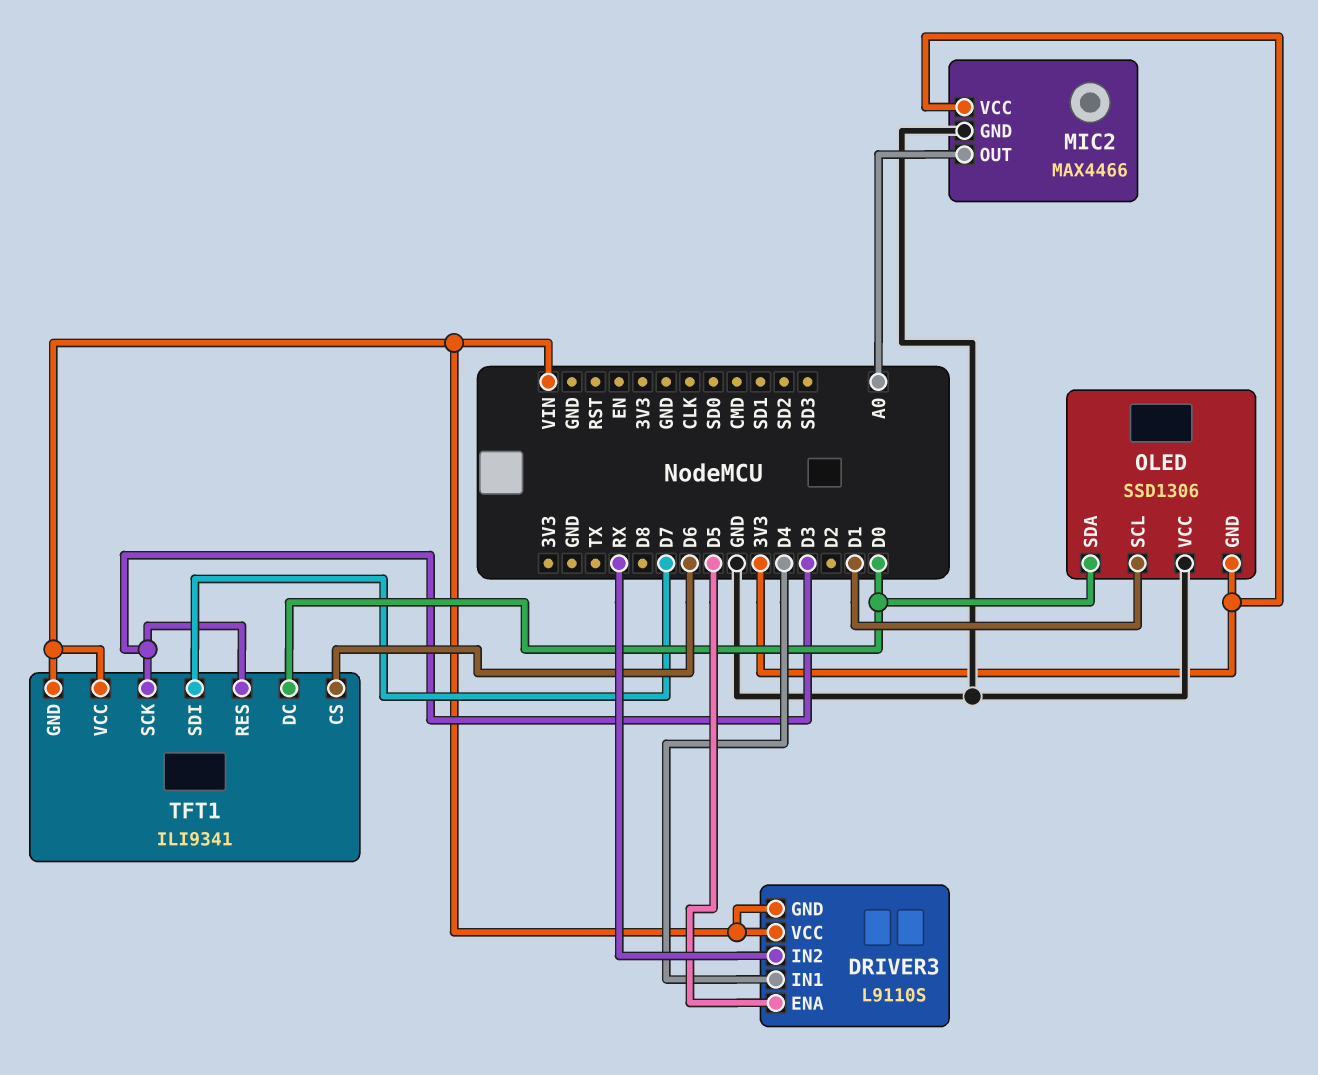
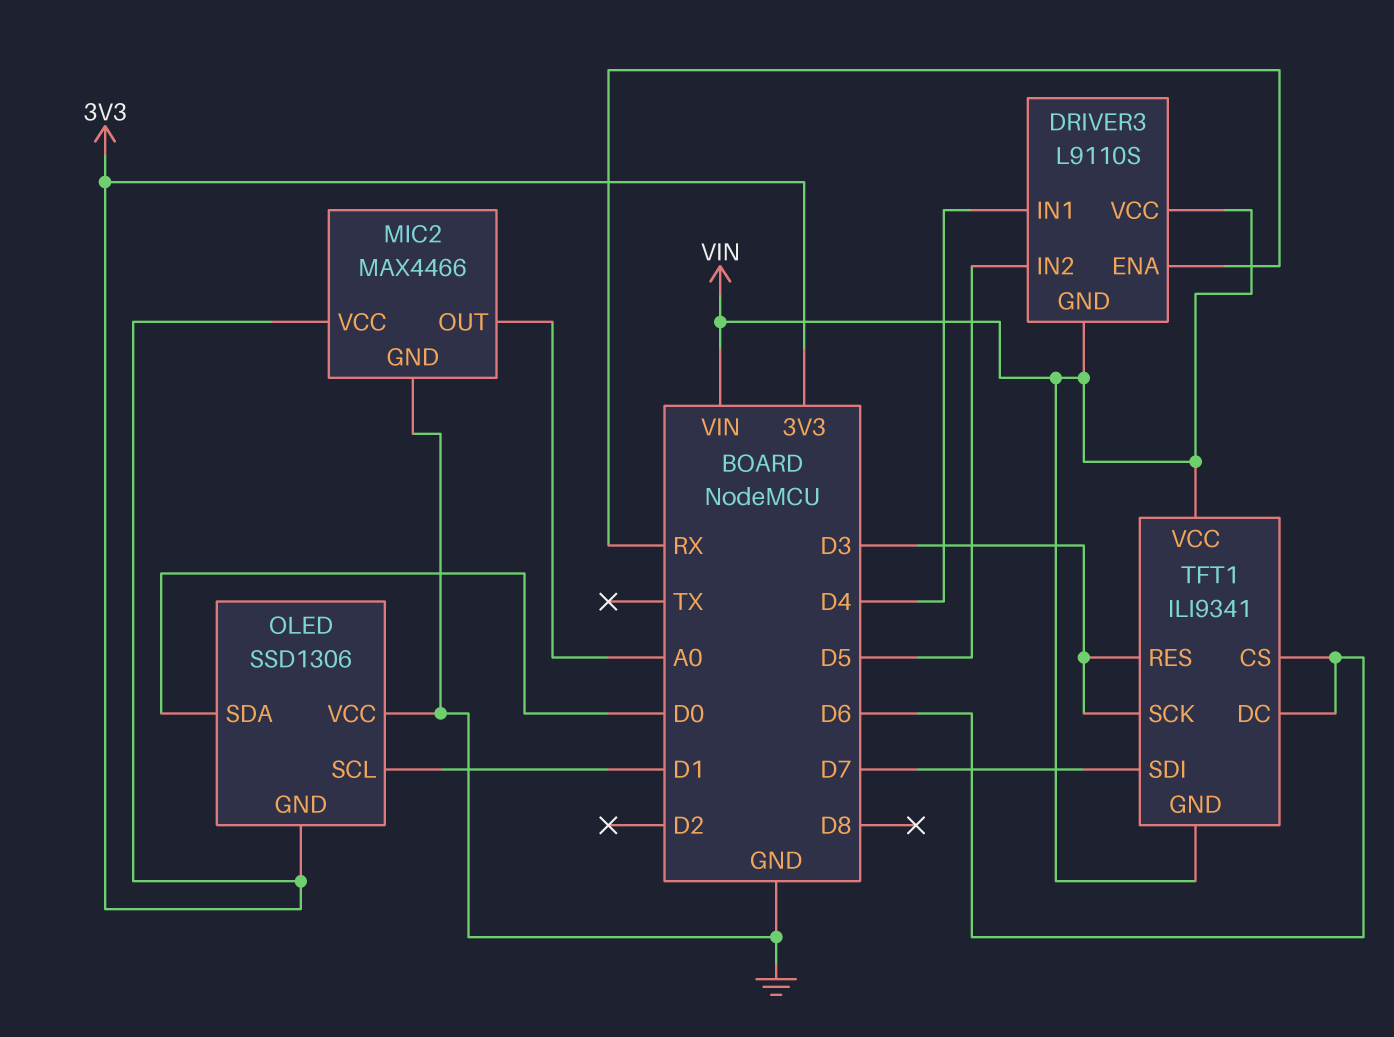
DRIVER3 pin ENA: D5 -> RX
DRIVER3 pin IN2: RX -> D5
TFT1 pin DC: D0 -> D6

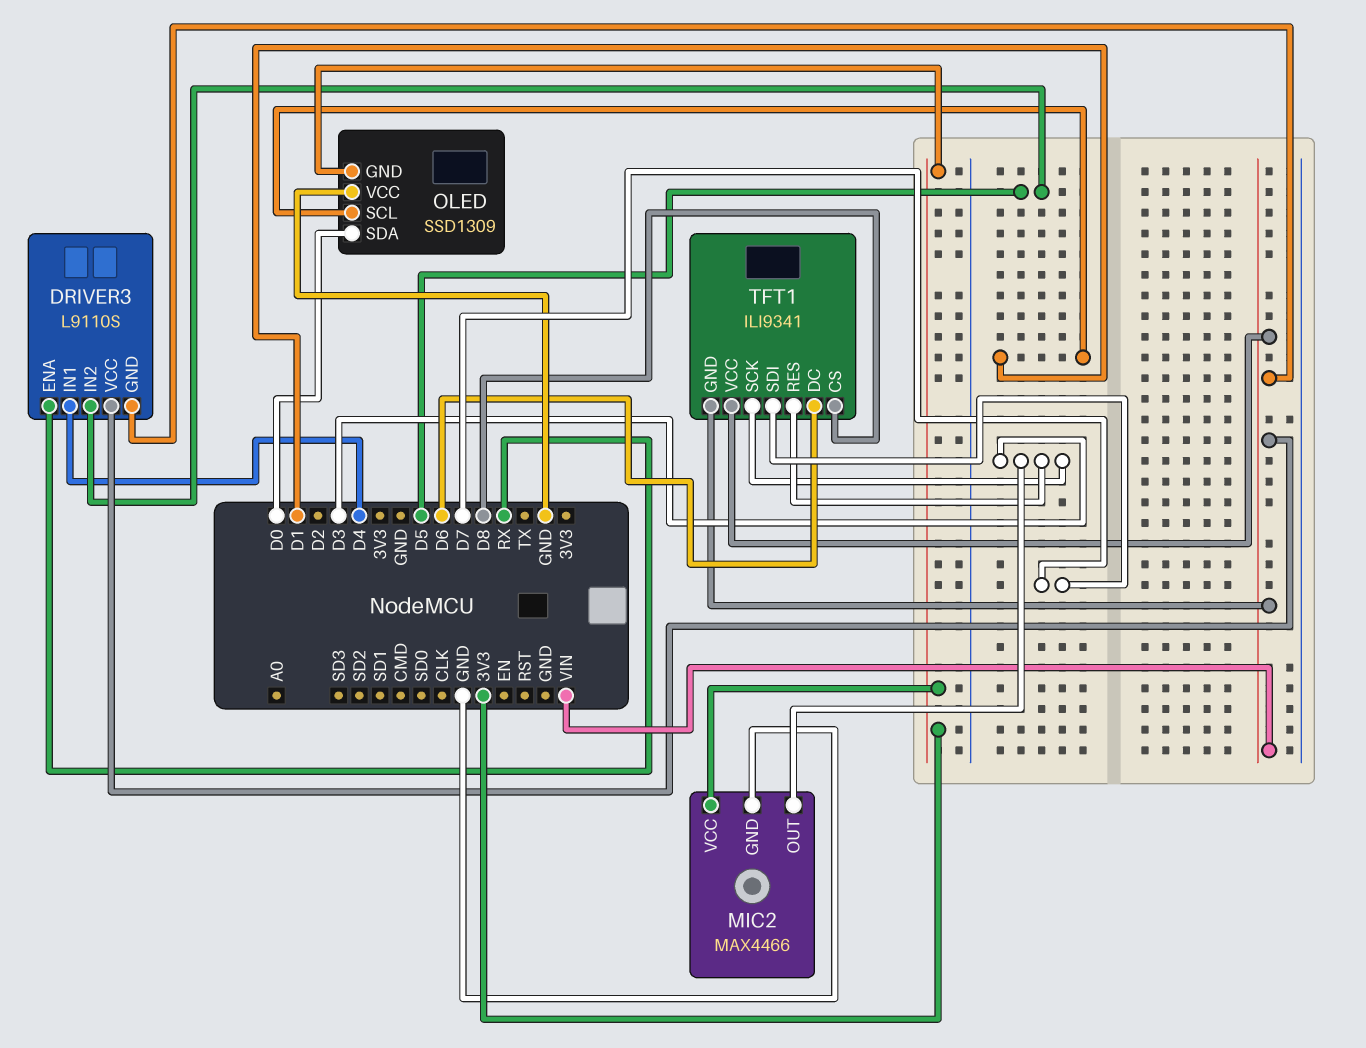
MIC2 pin OUT: A0 -> D3
OLED: SSD1306 -> SSD1309
TFT1 pin CS: D6 -> D8

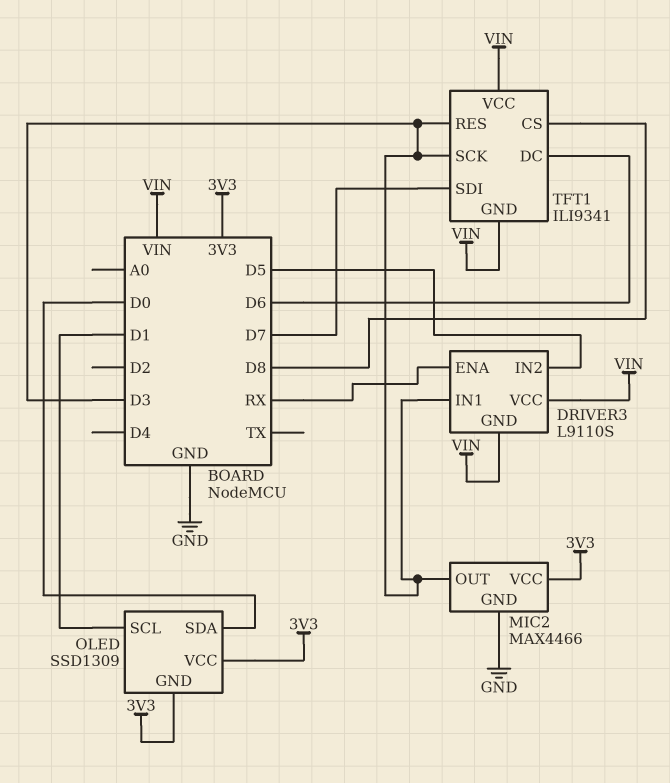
DRIVER3 pin IN1: D4 -> D3
OLED pin VCC: GND -> 3V3

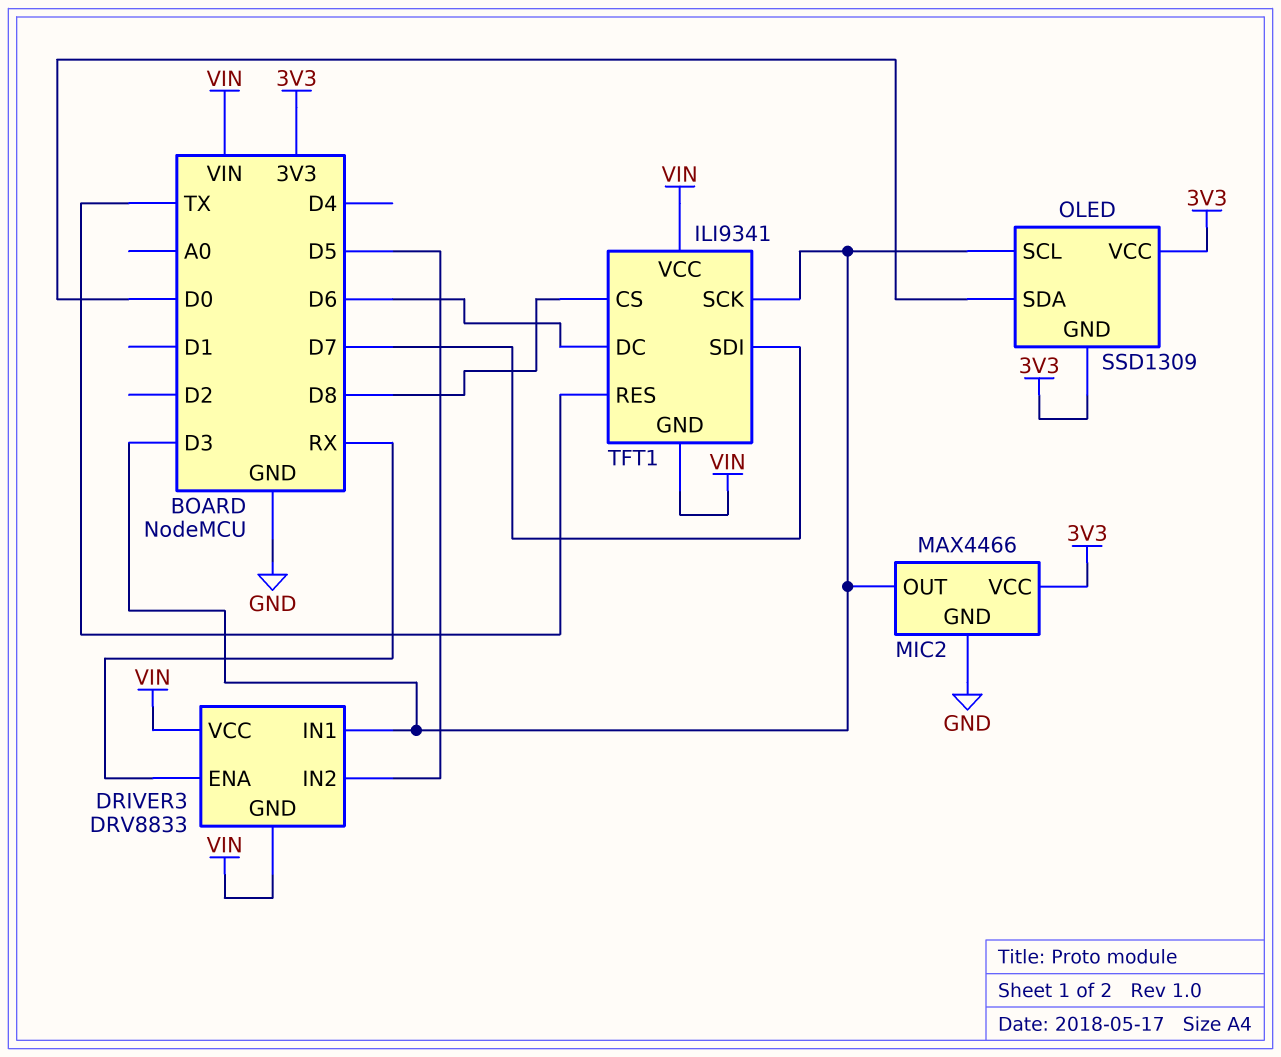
DRIVER3: L9110S -> DRV8833
OLED pin SCL: D1 -> D3
TFT1 pin RES: D3 -> TX

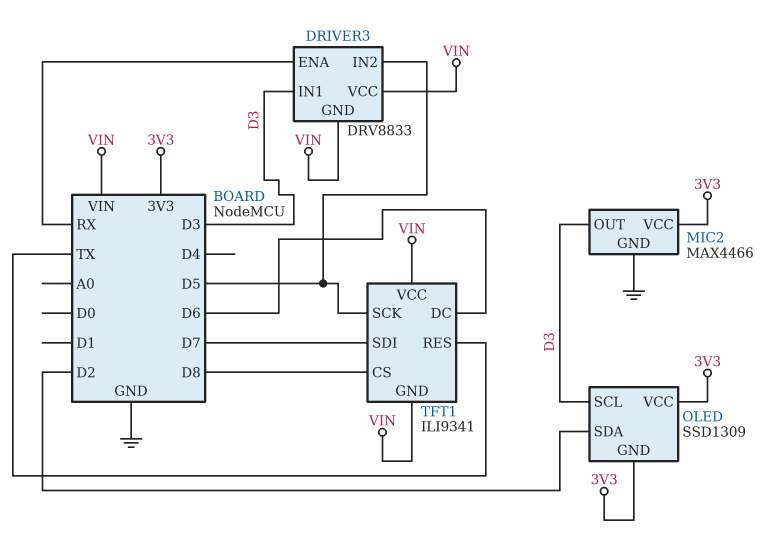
OLED pin SDA: D0 -> D2
TFT1 pin SCK: D3 -> D5

